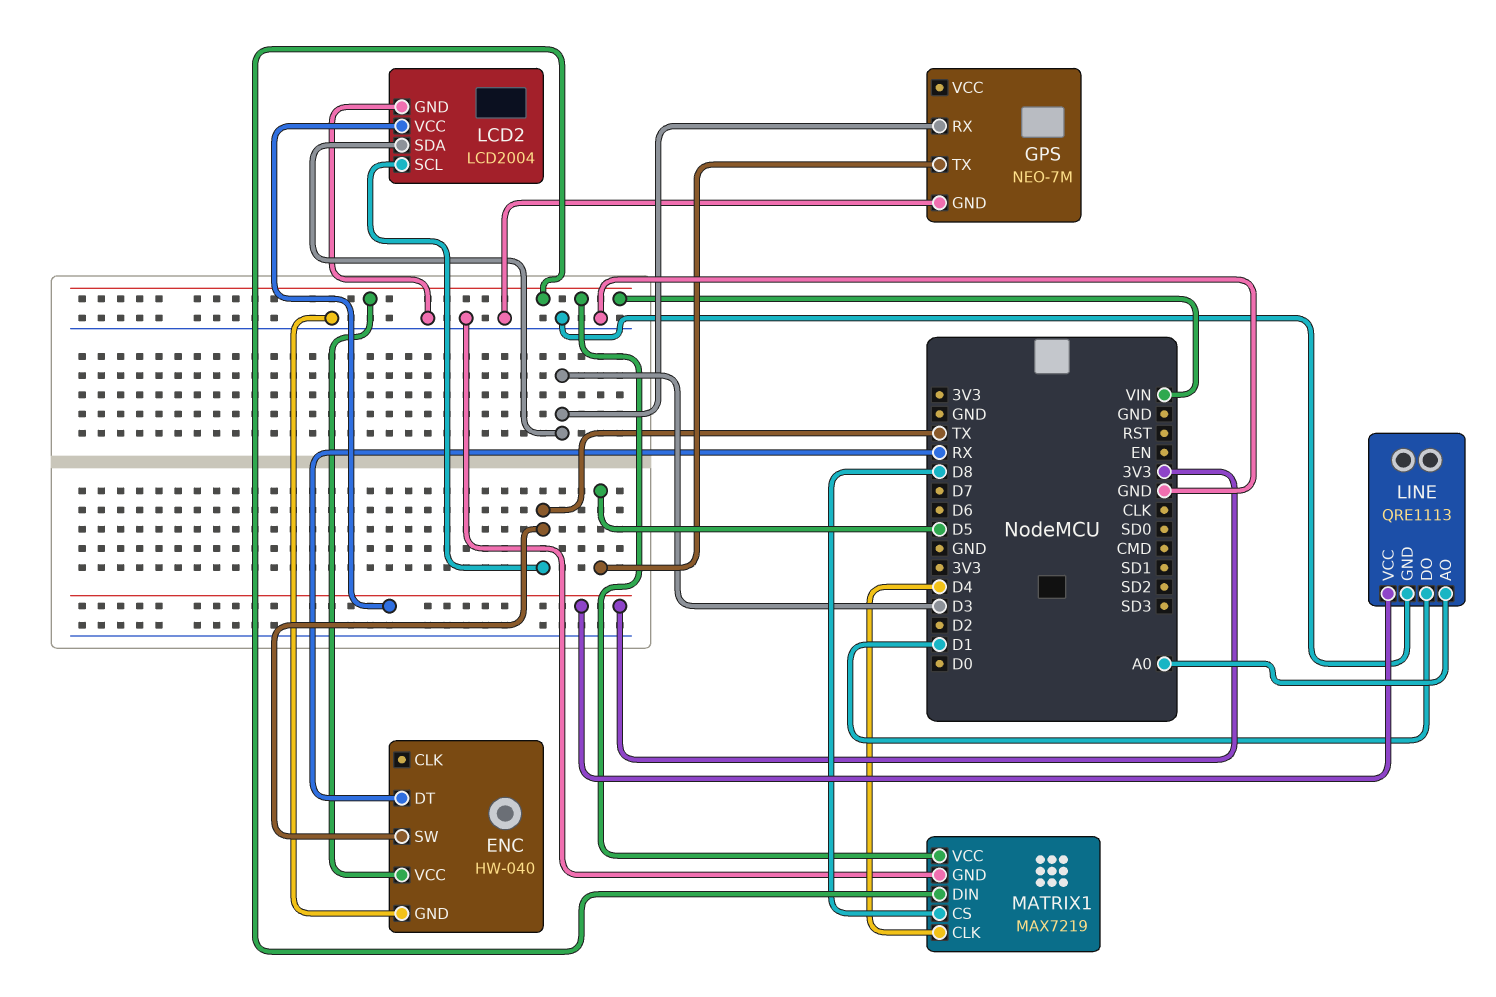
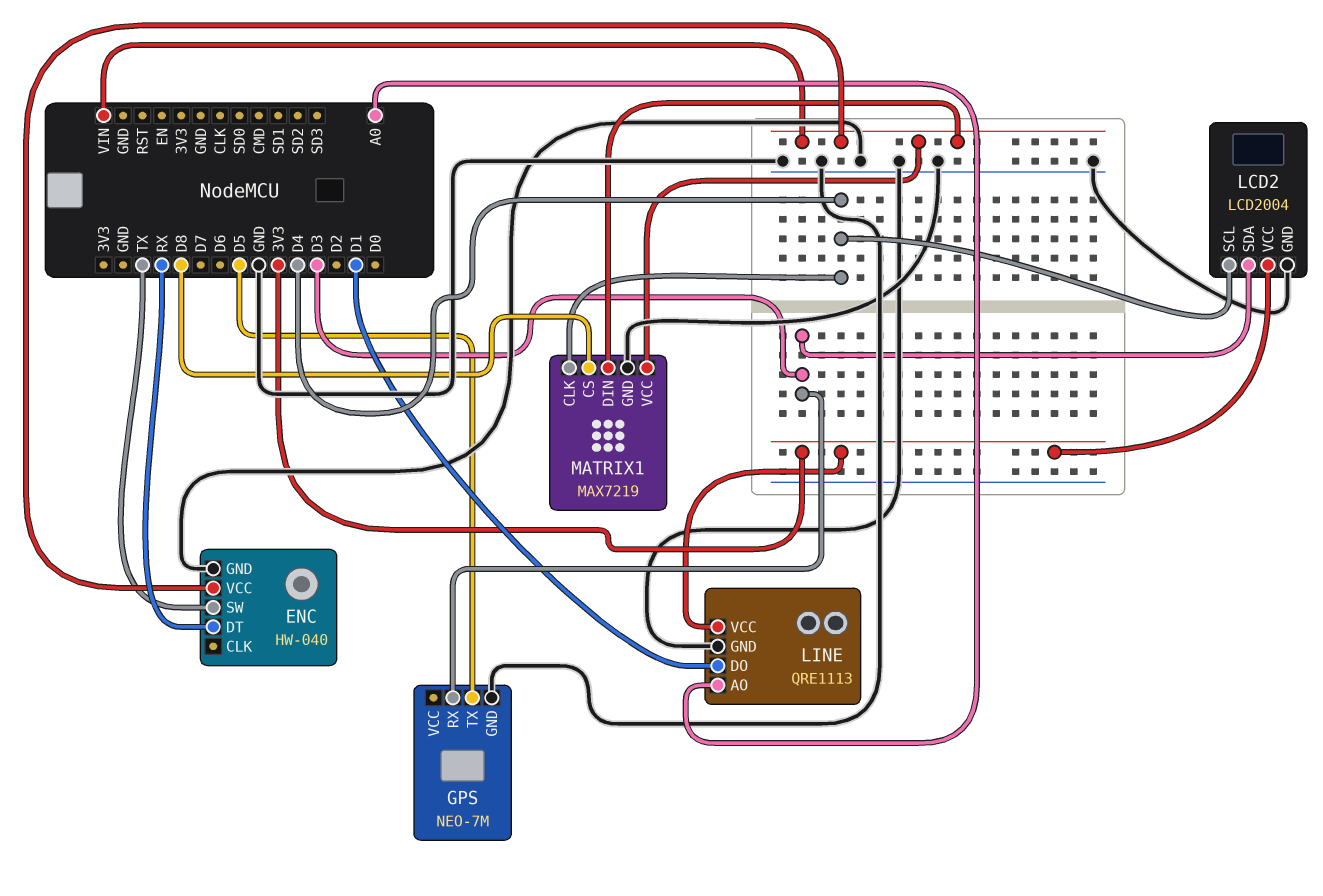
LCD2 pin SCL: TX -> D4

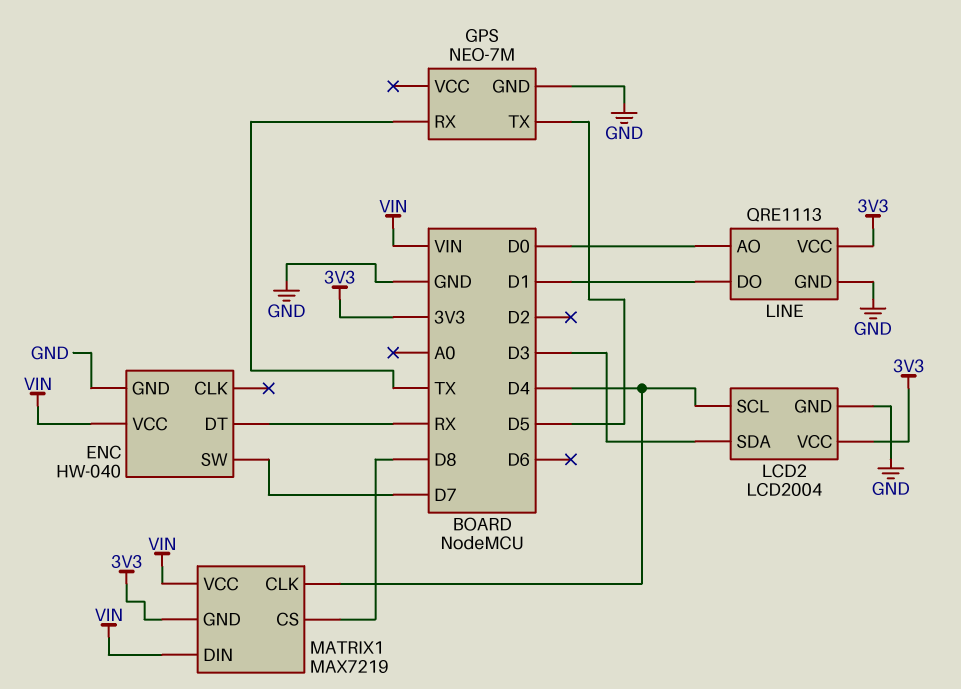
ENC pin SW: TX -> D7
GPS pin RX: D3 -> TX
LINE pin AO: A0 -> D0
MATRIX1 pin GND: GND -> 3V3

